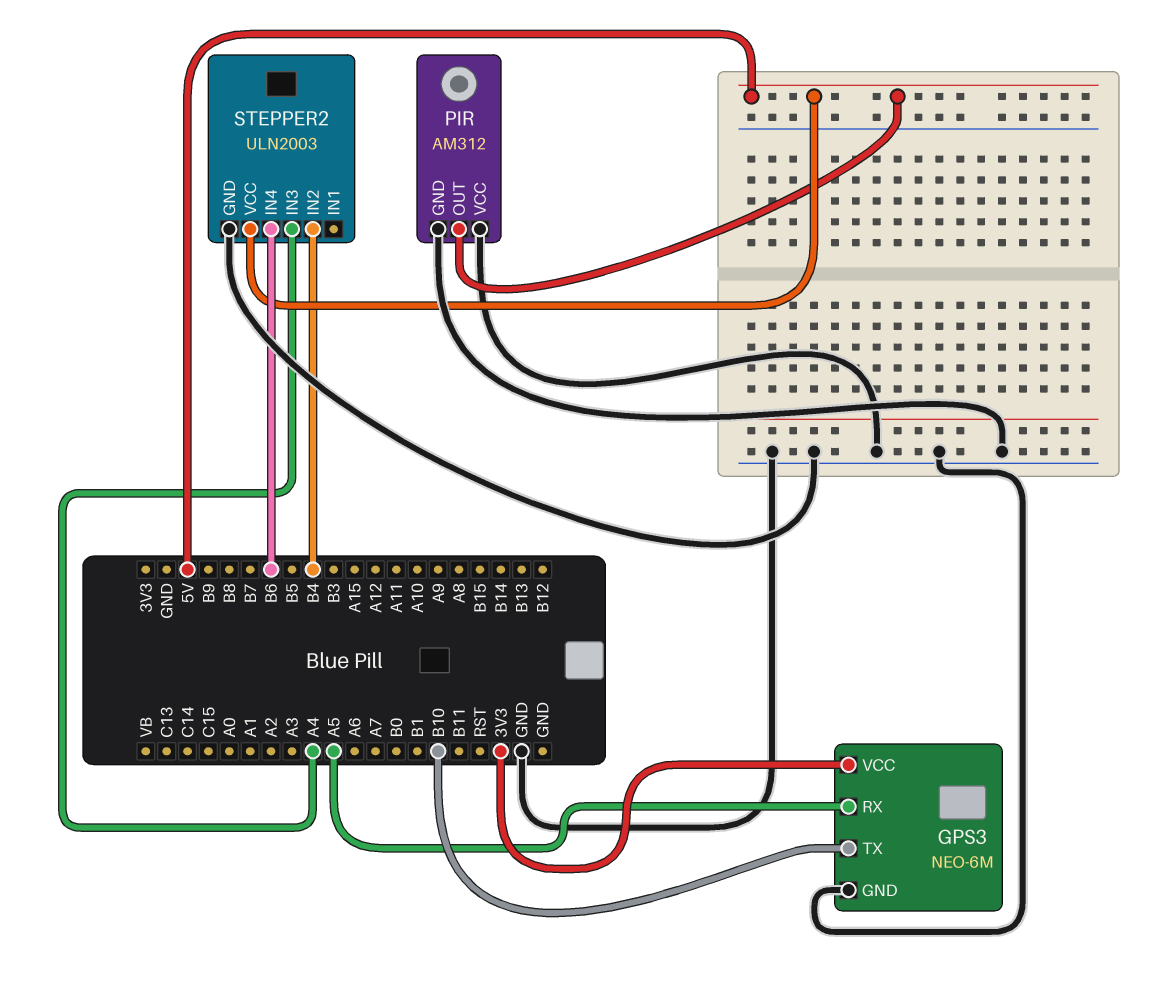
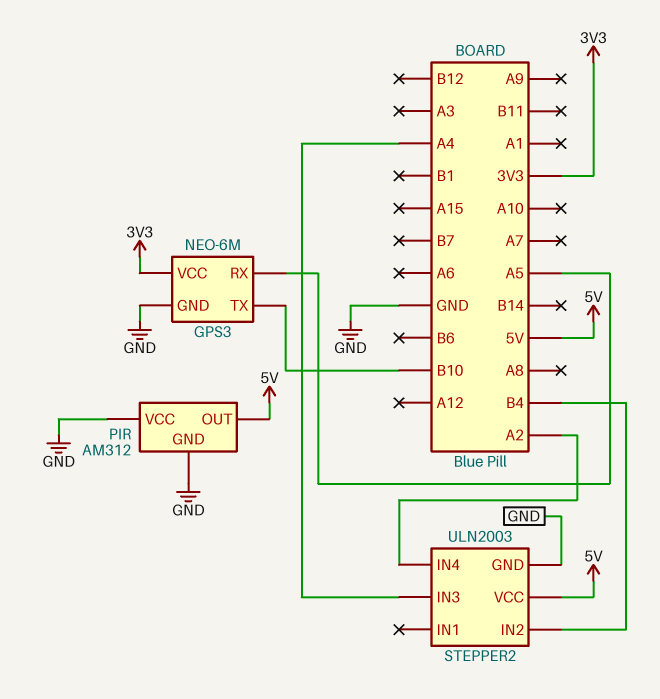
STEPPER2 pin IN4: B6 -> A2

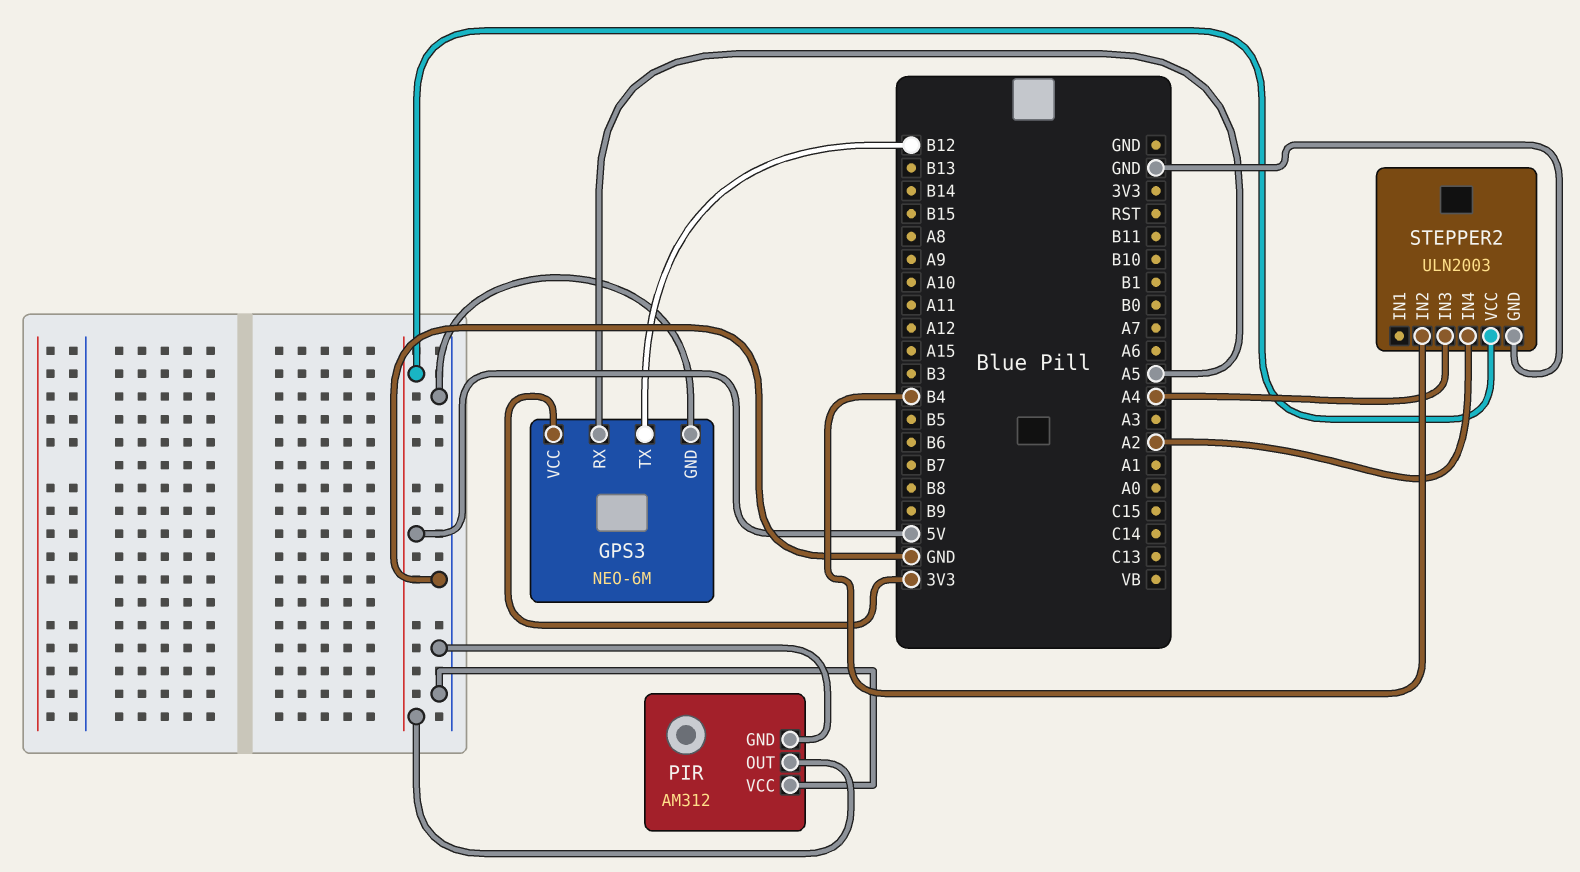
GPS3 pin TX: B10 -> B12

